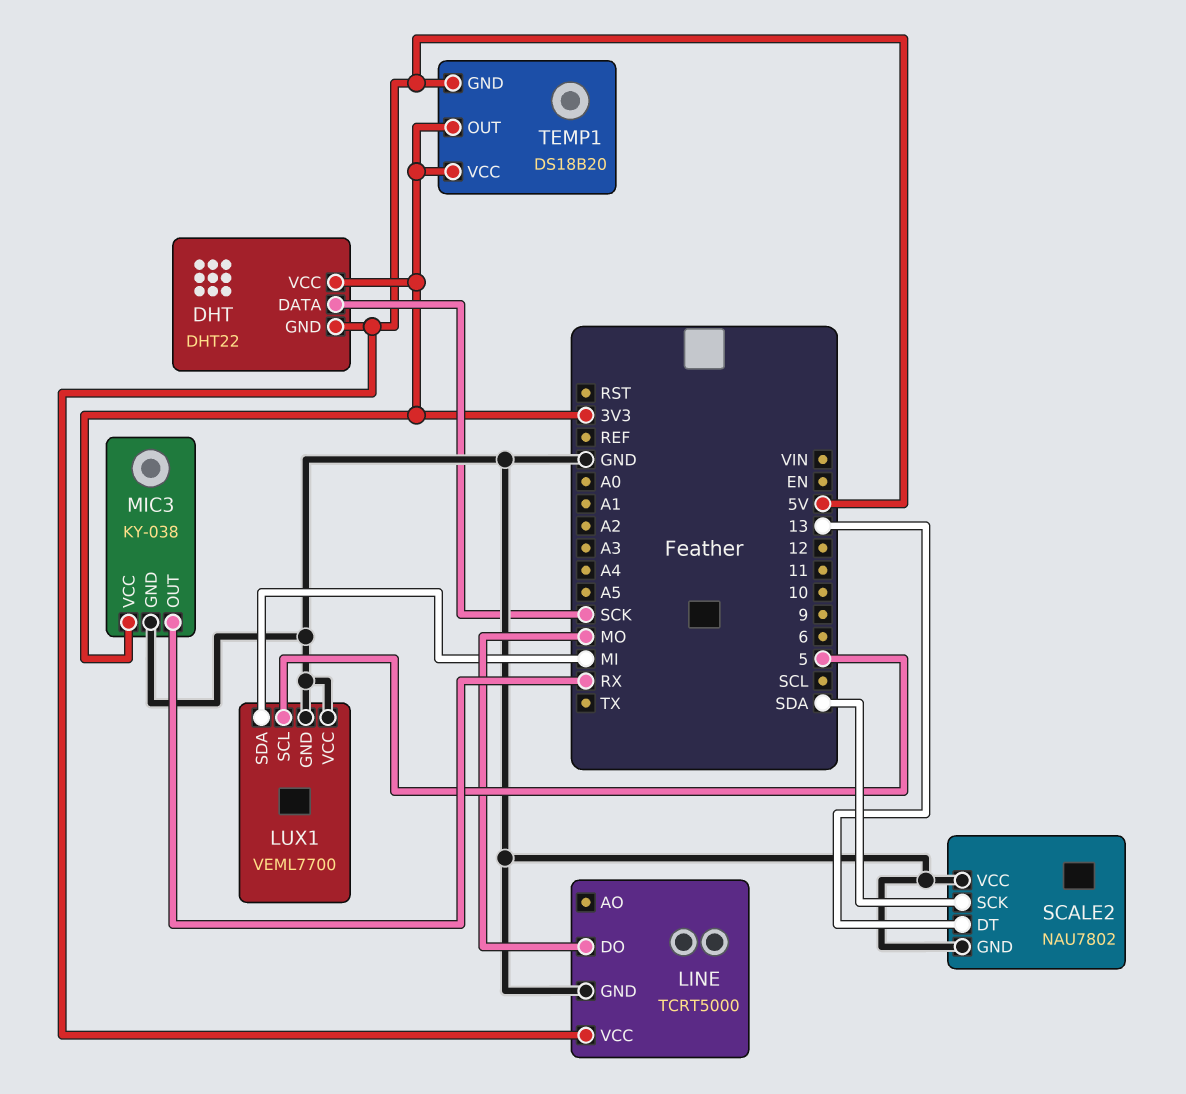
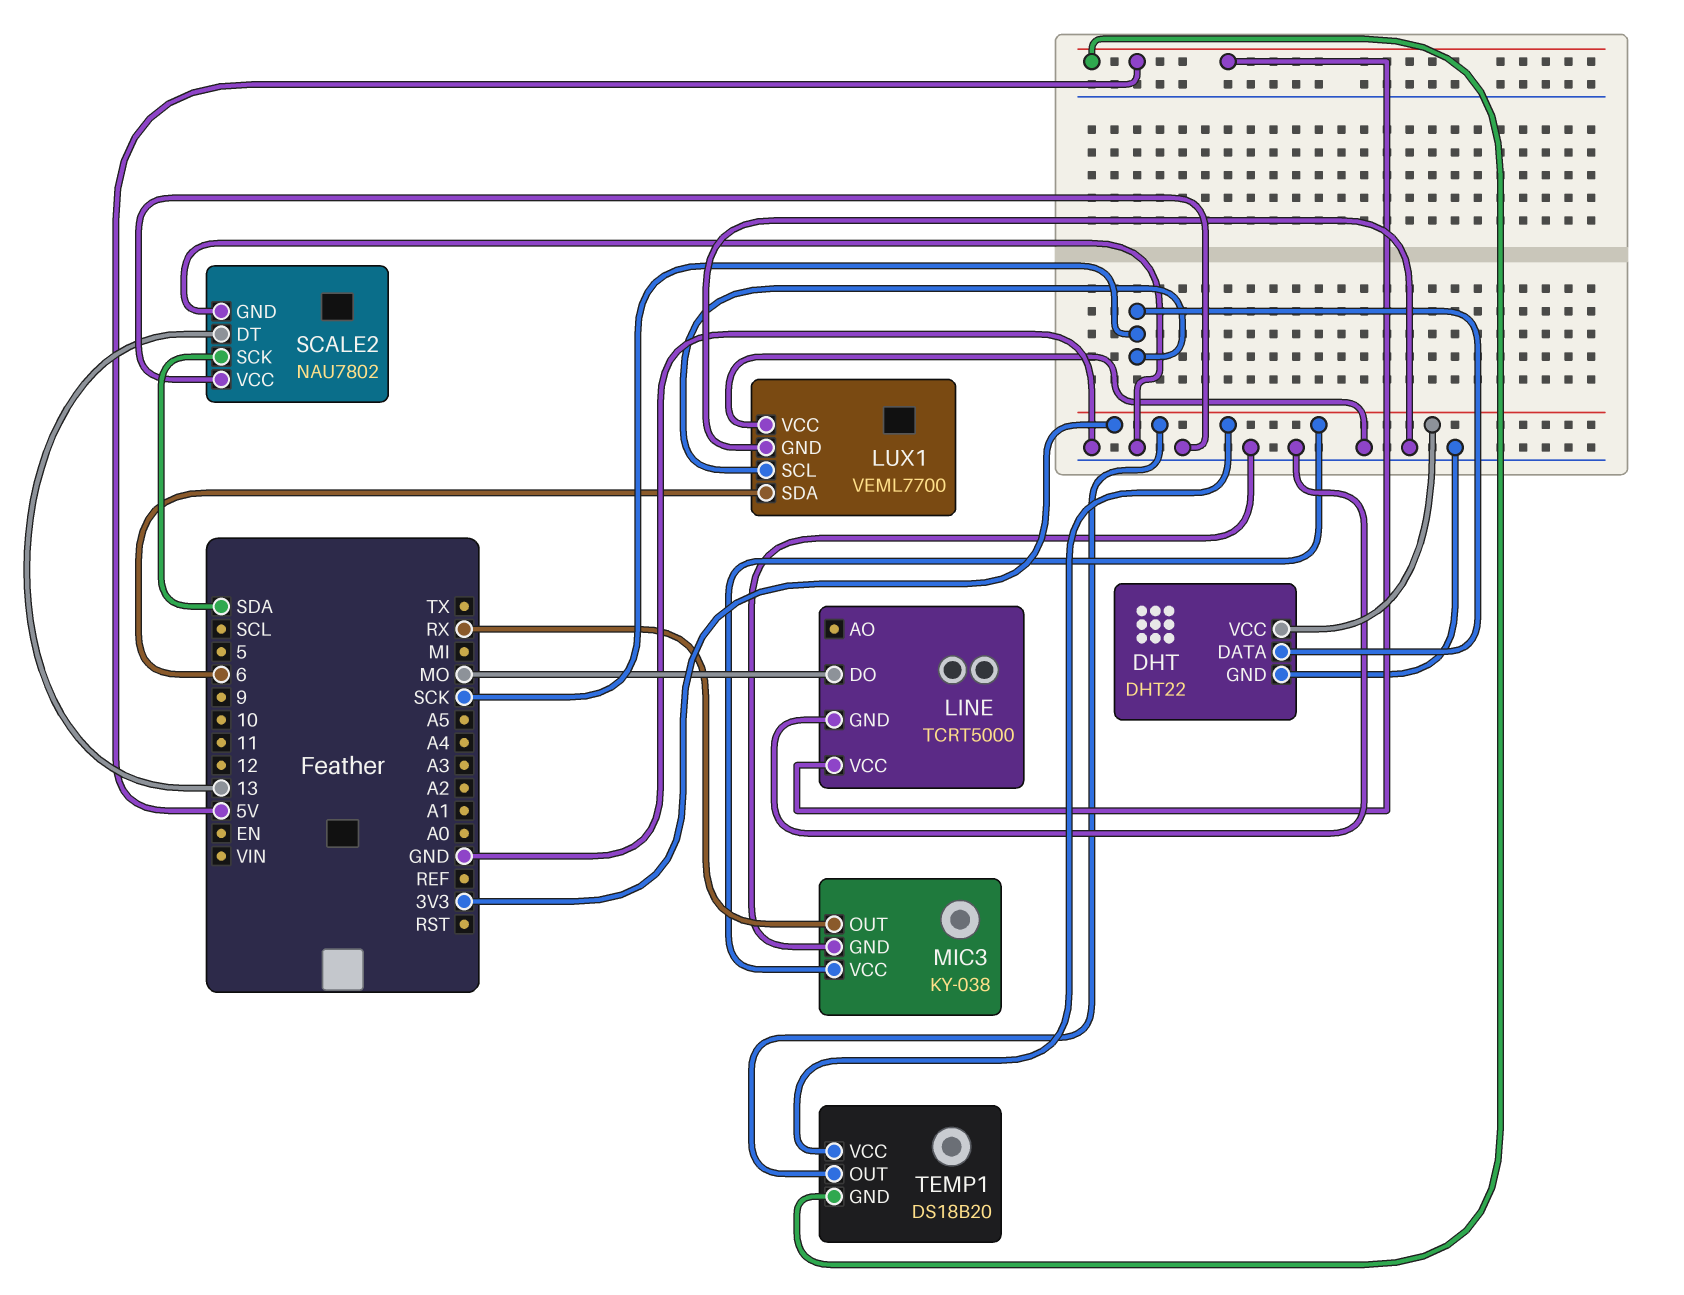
DHT pin GND: 5V -> GND
LUX1 pin SCL: 5 -> SCK
LUX1 pin SDA: MI -> 6

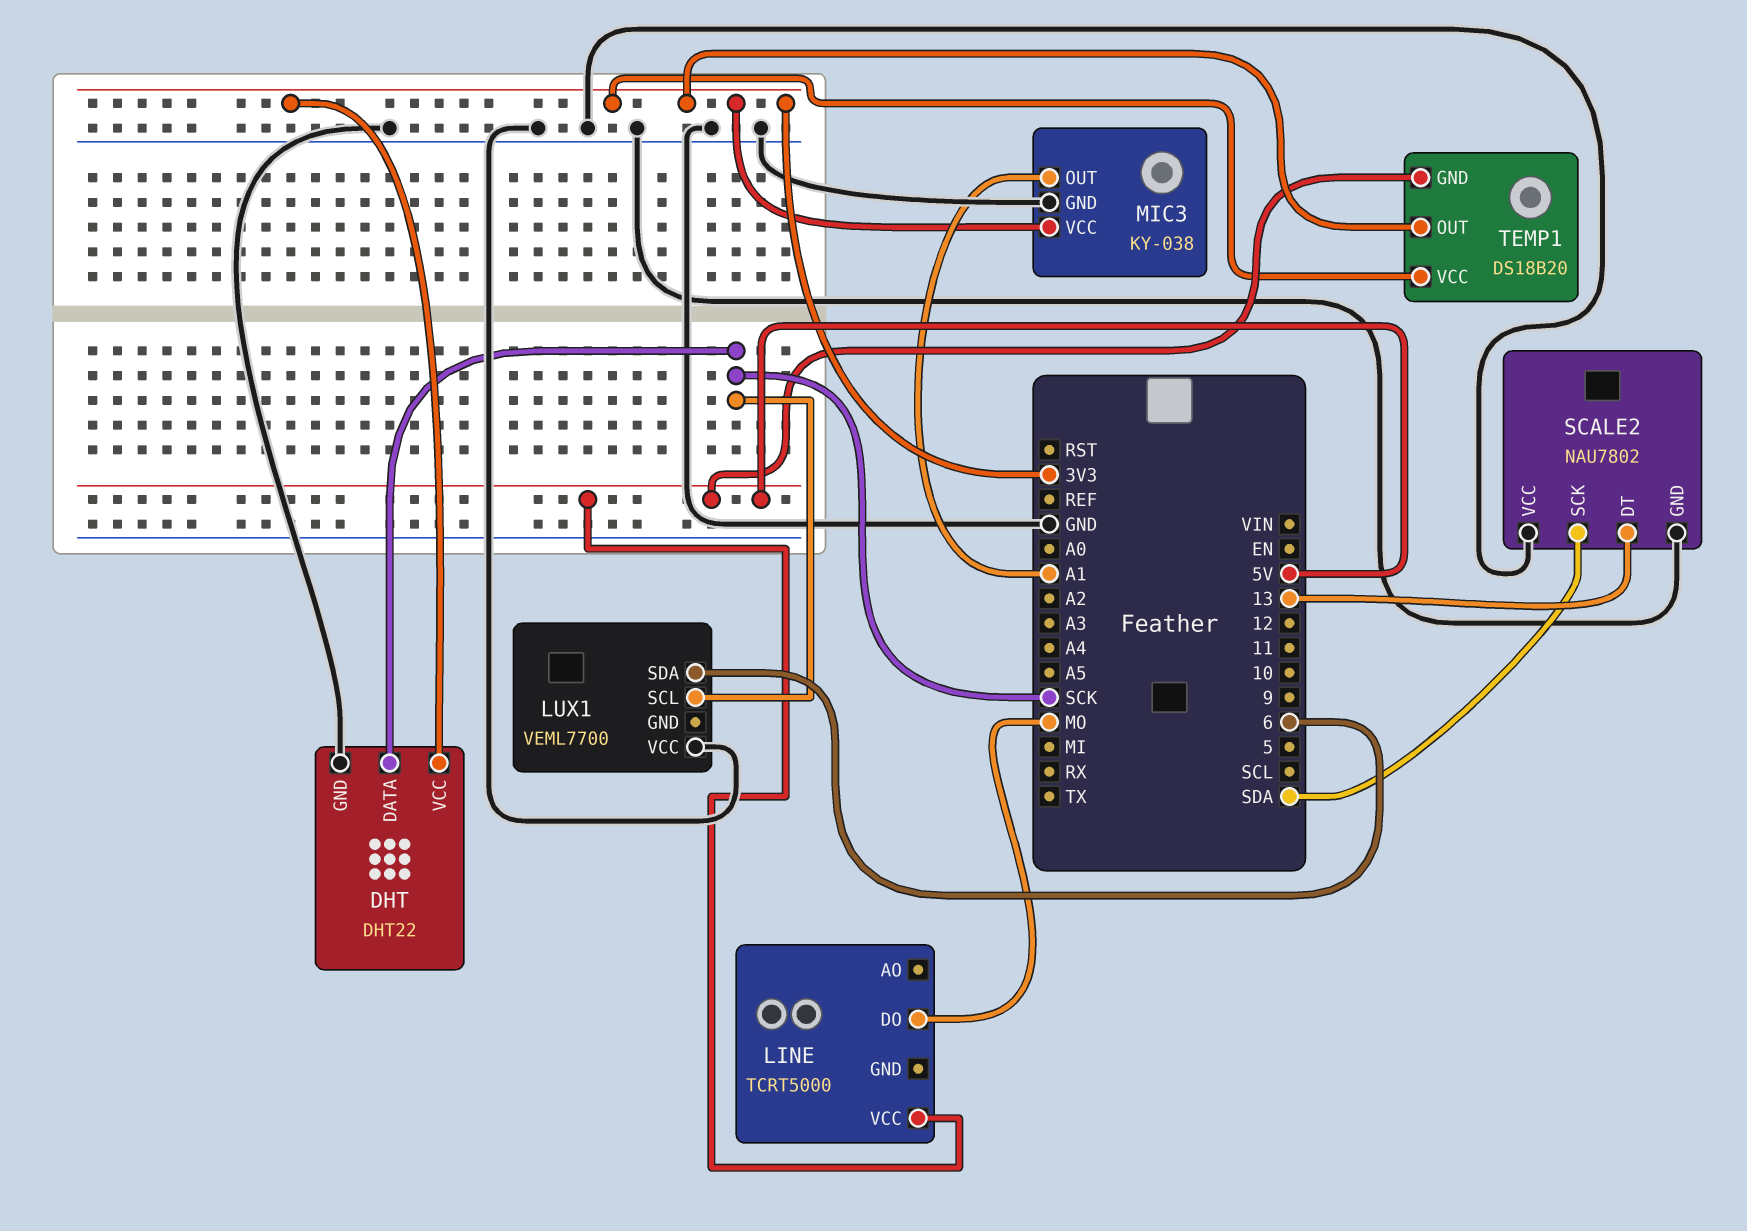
LINE pin GND: GND -> none
LUX1 pin GND: GND -> none
MIC3 pin OUT: RX -> A1

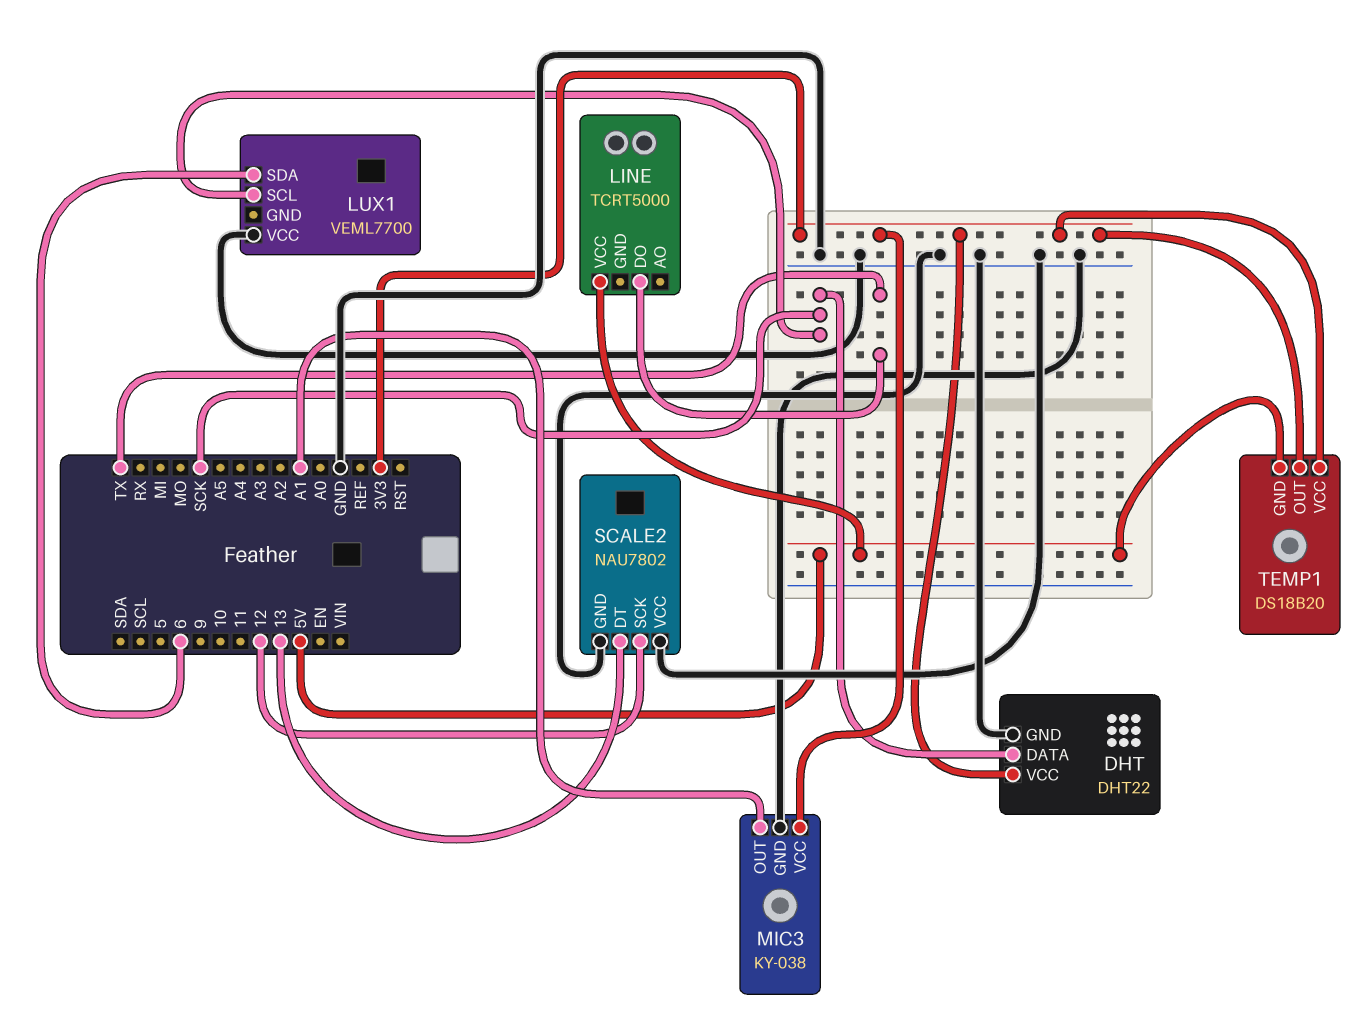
LINE pin DO: MO -> TX
SCALE2 pin SCK: SDA -> 12

